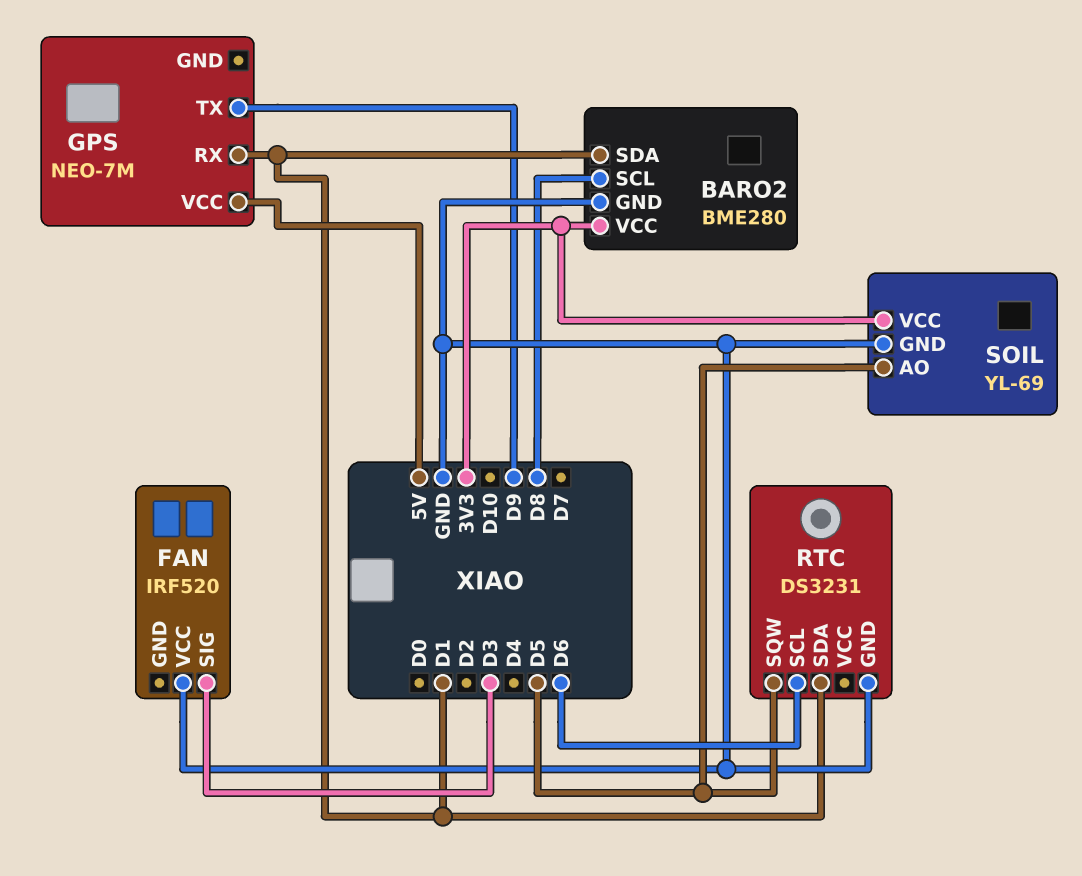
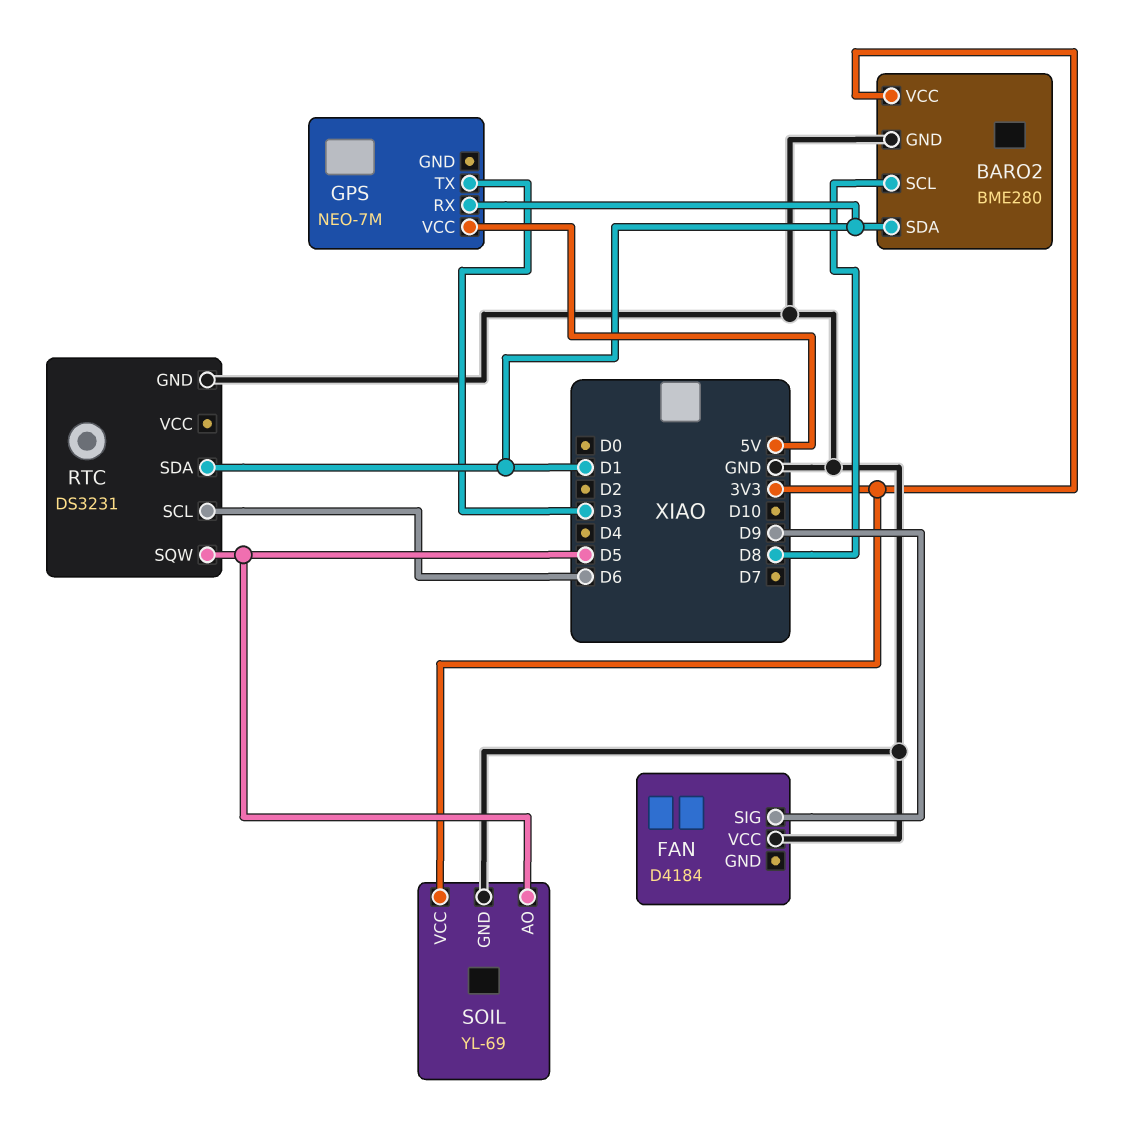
FAN: IRF520 -> D4184
FAN pin SIG: D3 -> D9
GPS pin TX: D9 -> D3

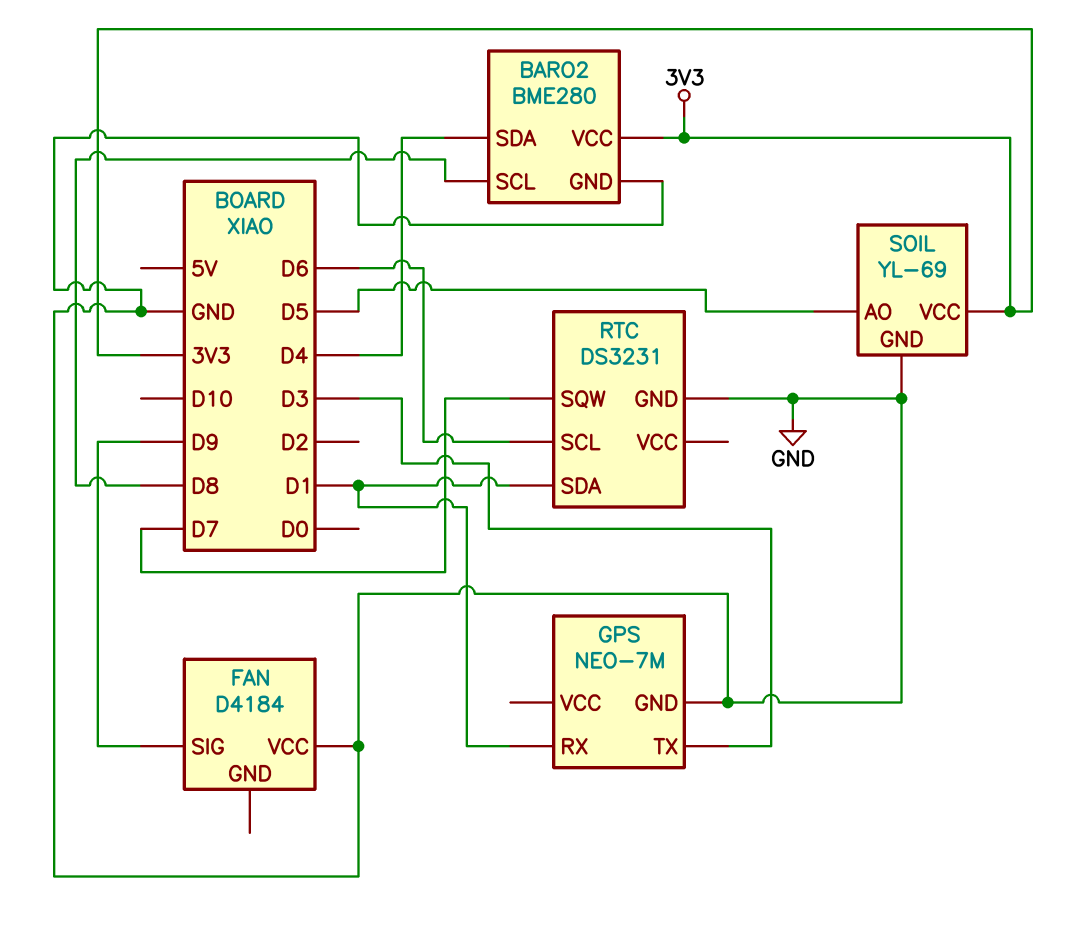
BARO2 pin SDA: D1 -> D4
GPS pin GND: none -> GND
GPS pin VCC: 5V -> none
RTC pin SQW: D5 -> D7

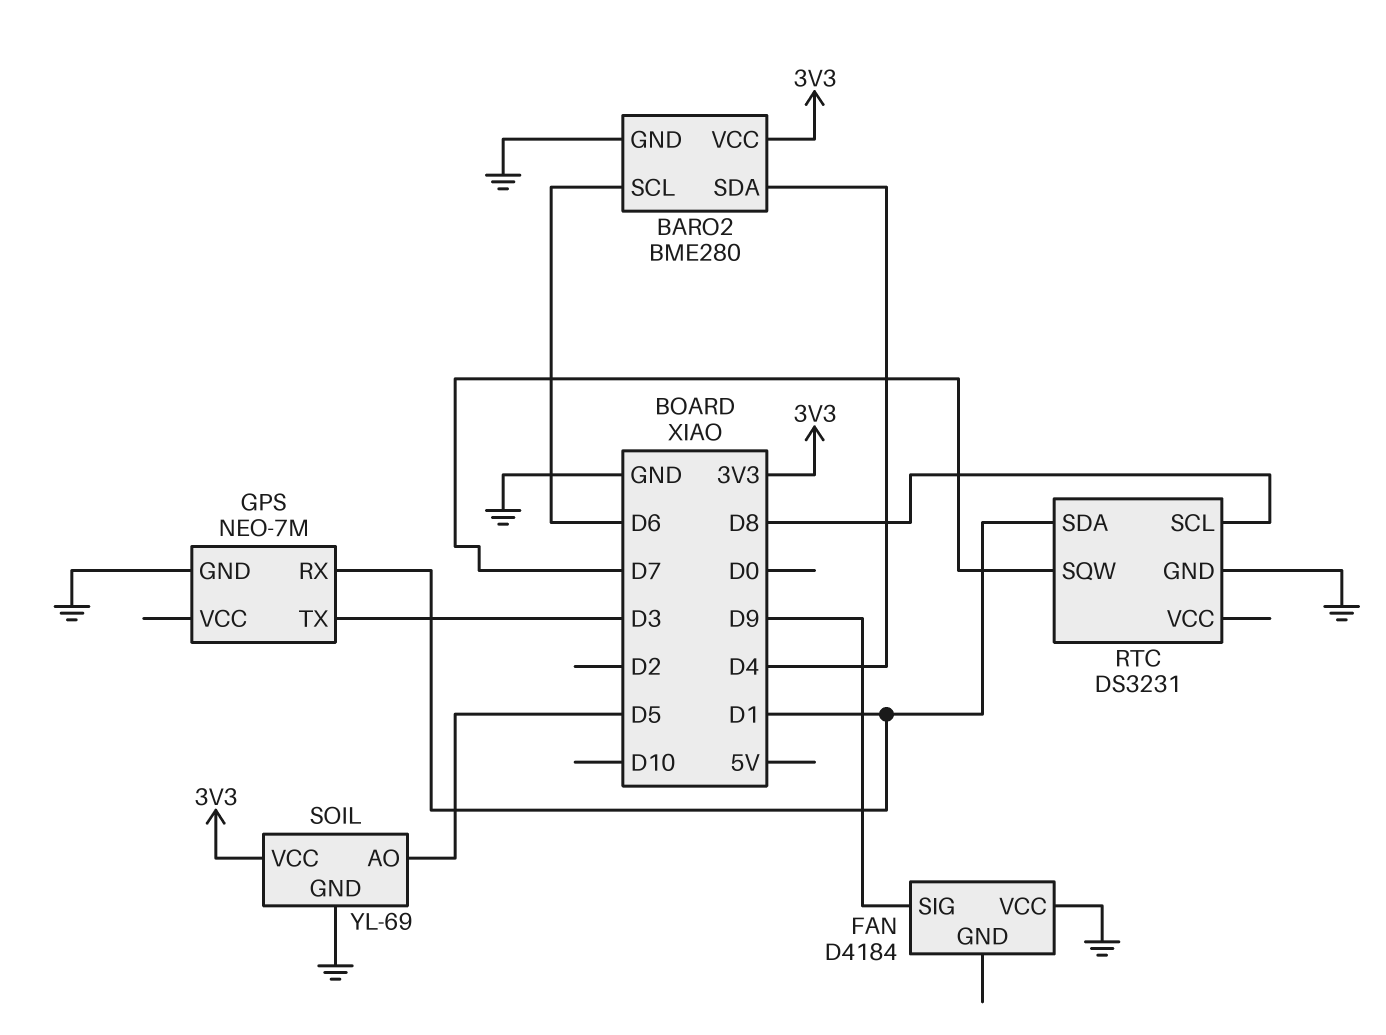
BARO2 pin SCL: D8 -> D6
RTC pin SCL: D6 -> D8

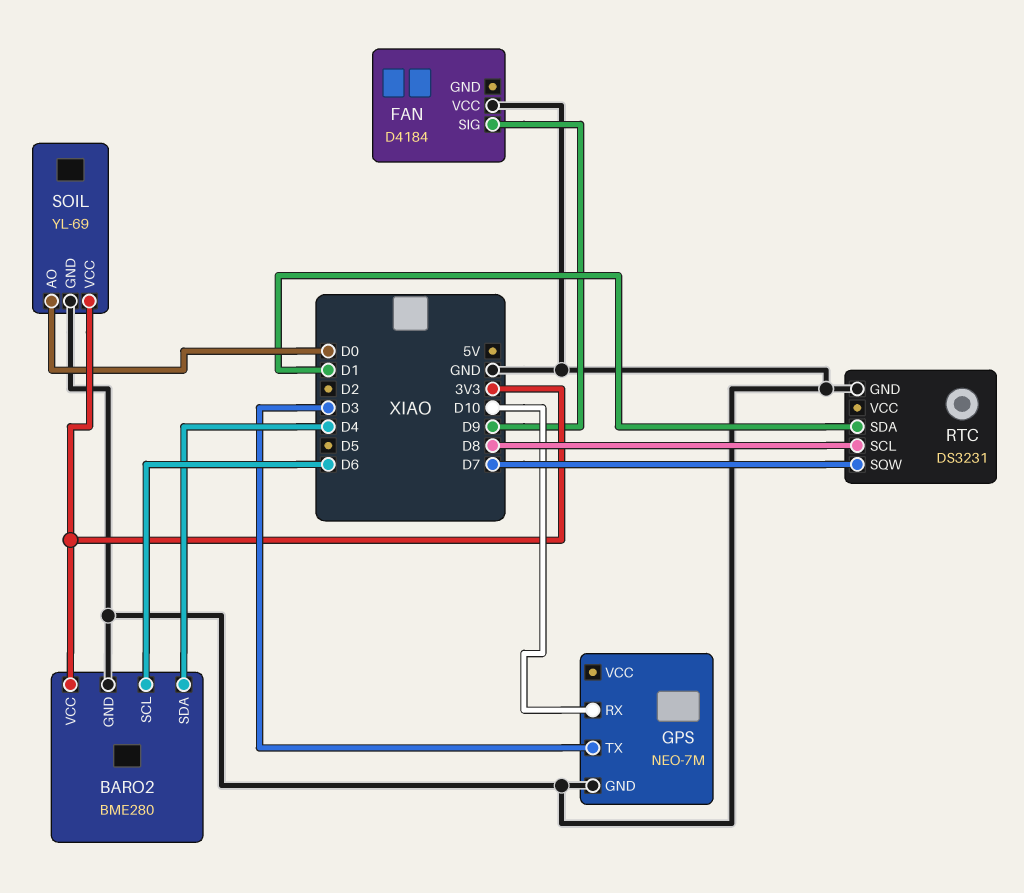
GPS pin RX: D1 -> D10
SOIL pin AO: D5 -> D0

